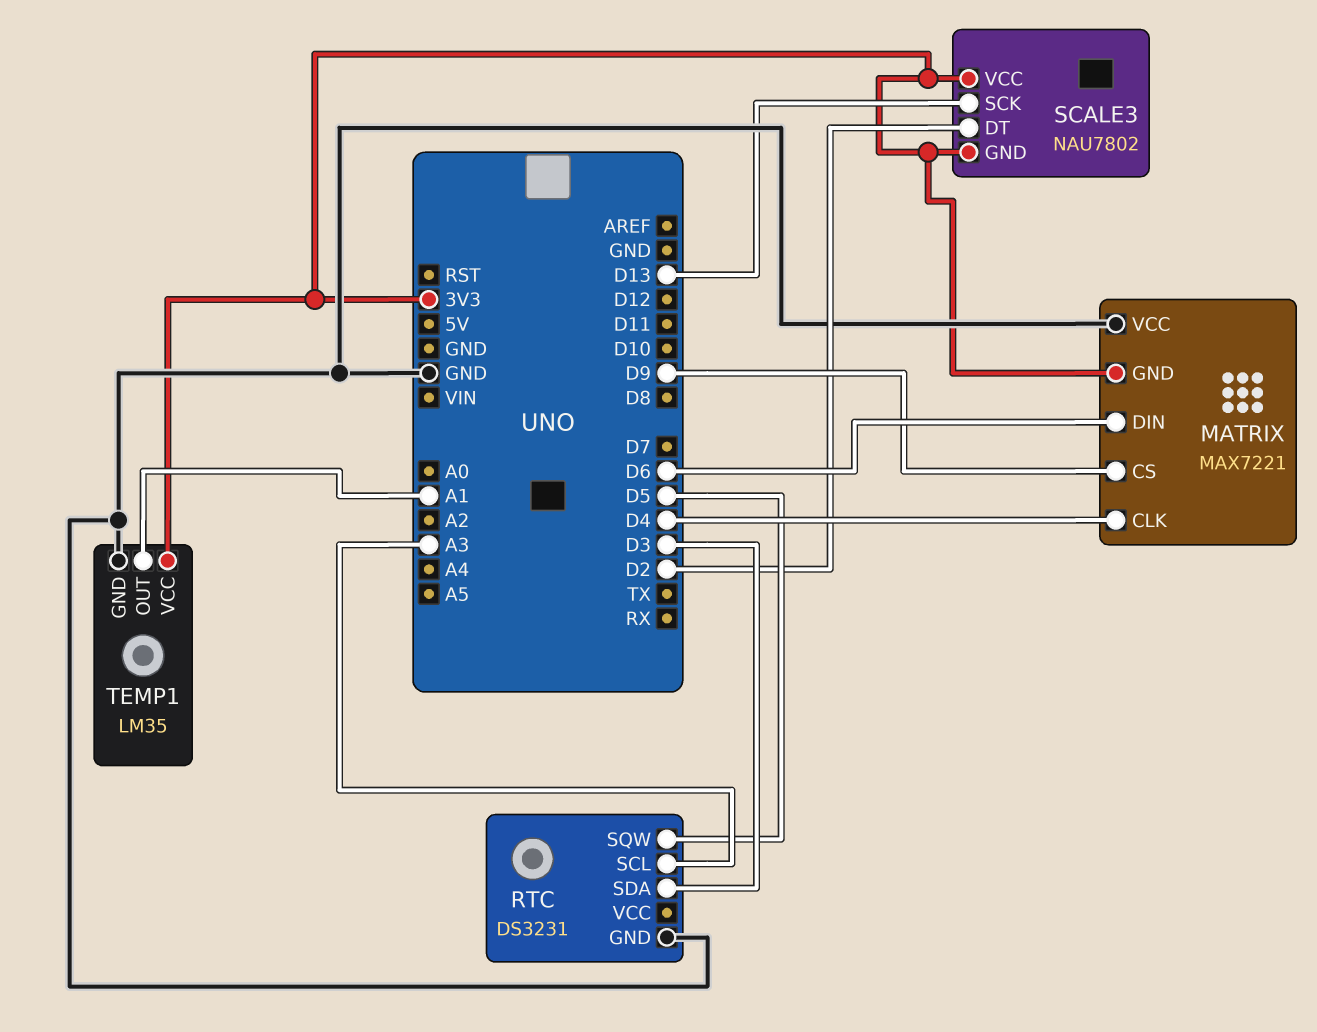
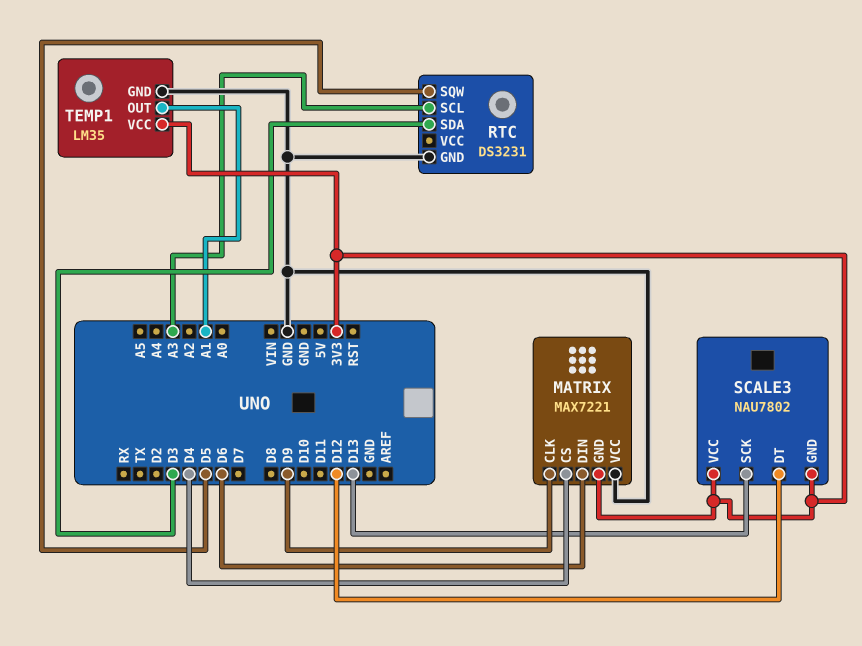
MATRIX pin CLK: D4 -> D9
MATRIX pin CS: D9 -> D4
SCALE3 pin DT: D2 -> D12

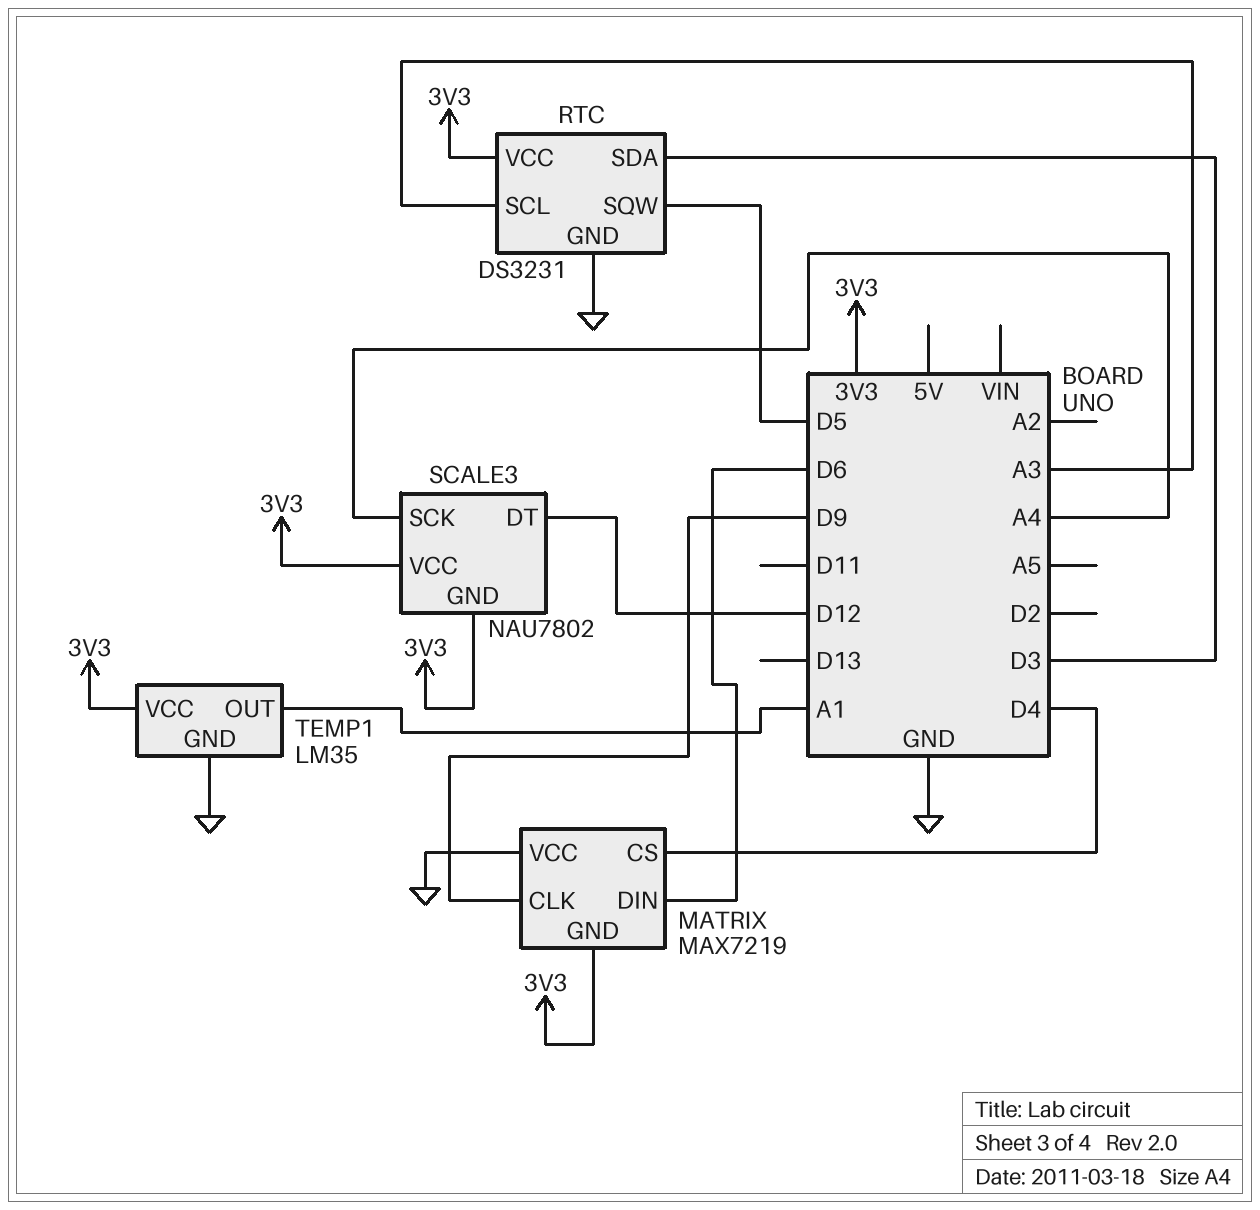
MATRIX: MAX7221 -> MAX7219
RTC pin VCC: none -> 3V3
SCALE3 pin SCK: D13 -> A4

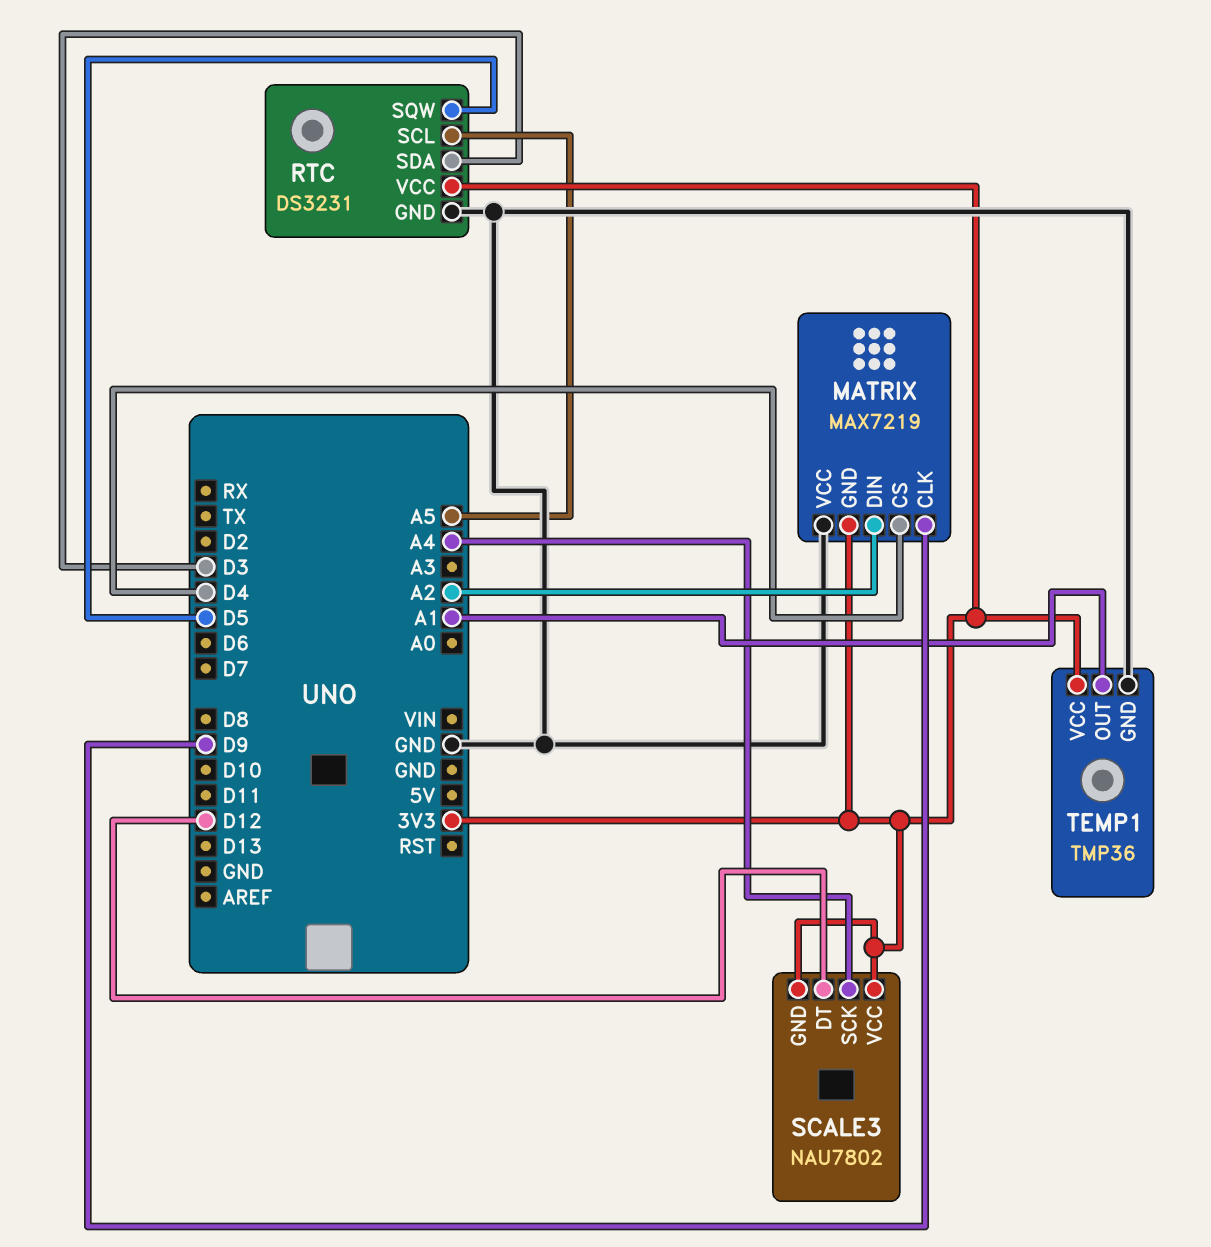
MATRIX pin DIN: D6 -> A2
RTC pin SCL: A3 -> A5
TEMP1: LM35 -> TMP36

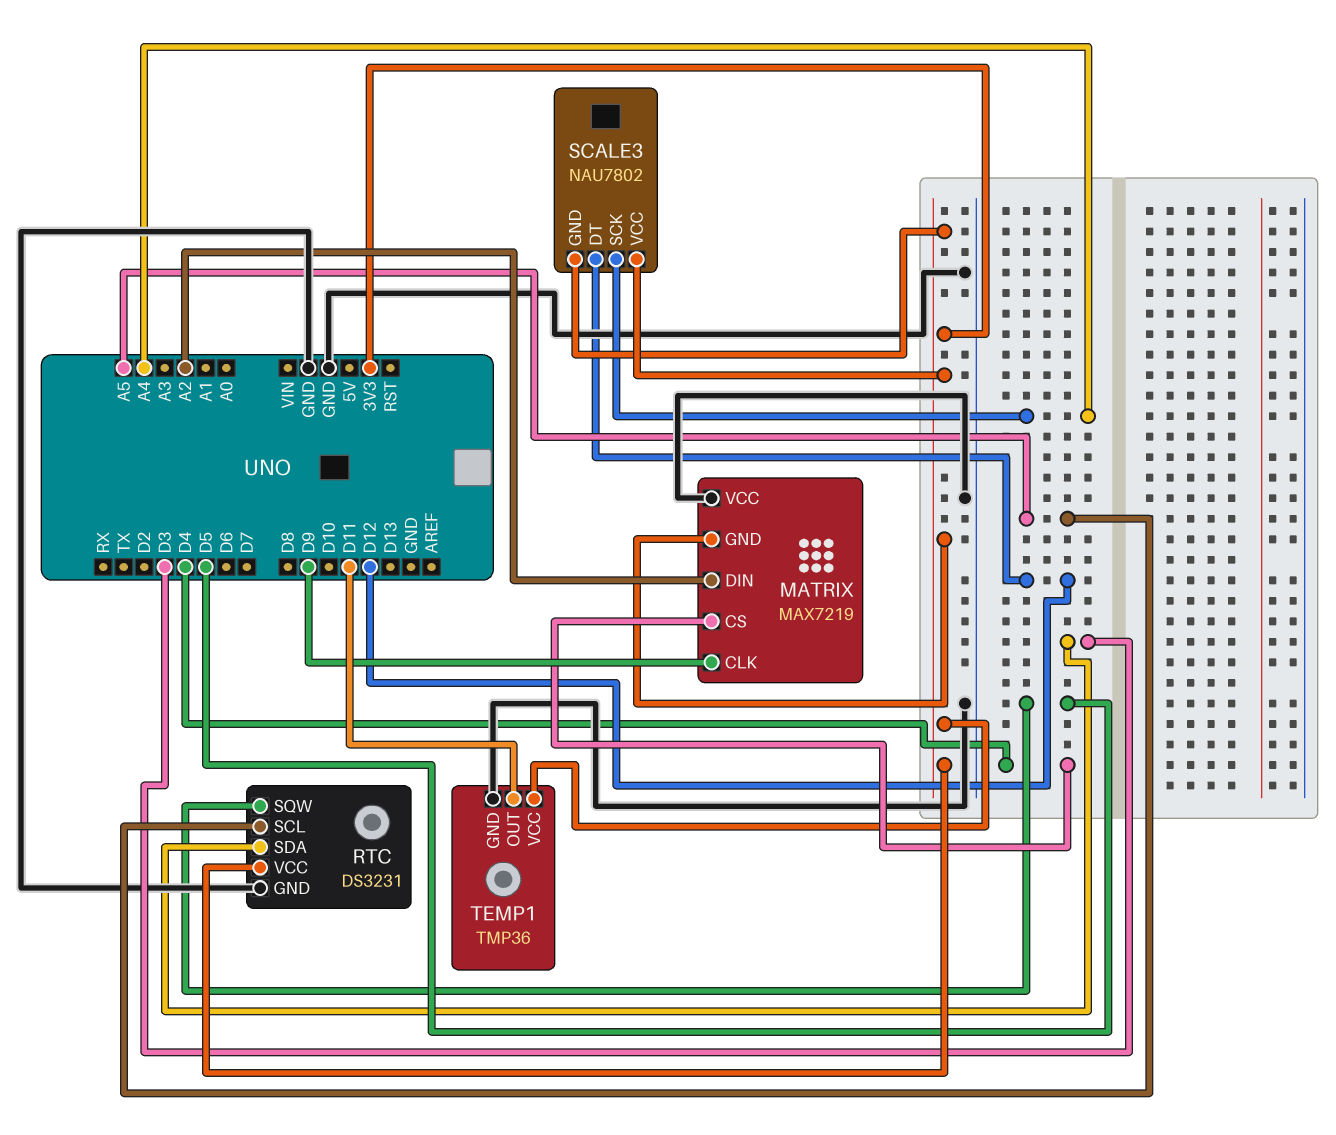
TEMP1 pin OUT: A1 -> D11

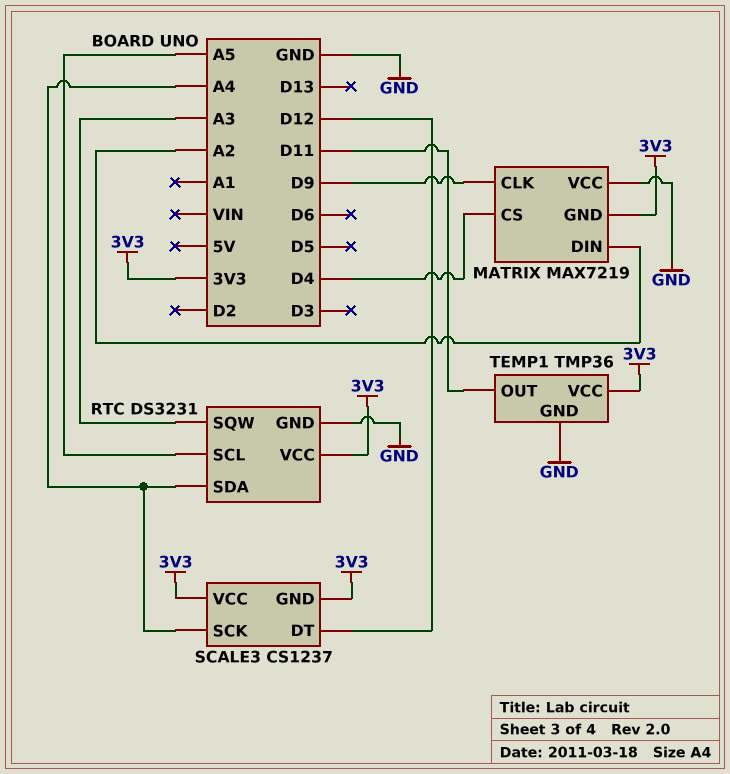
RTC pin SDA: D3 -> A4
RTC pin SQW: D5 -> A3
SCALE3: NAU7802 -> CS1237

